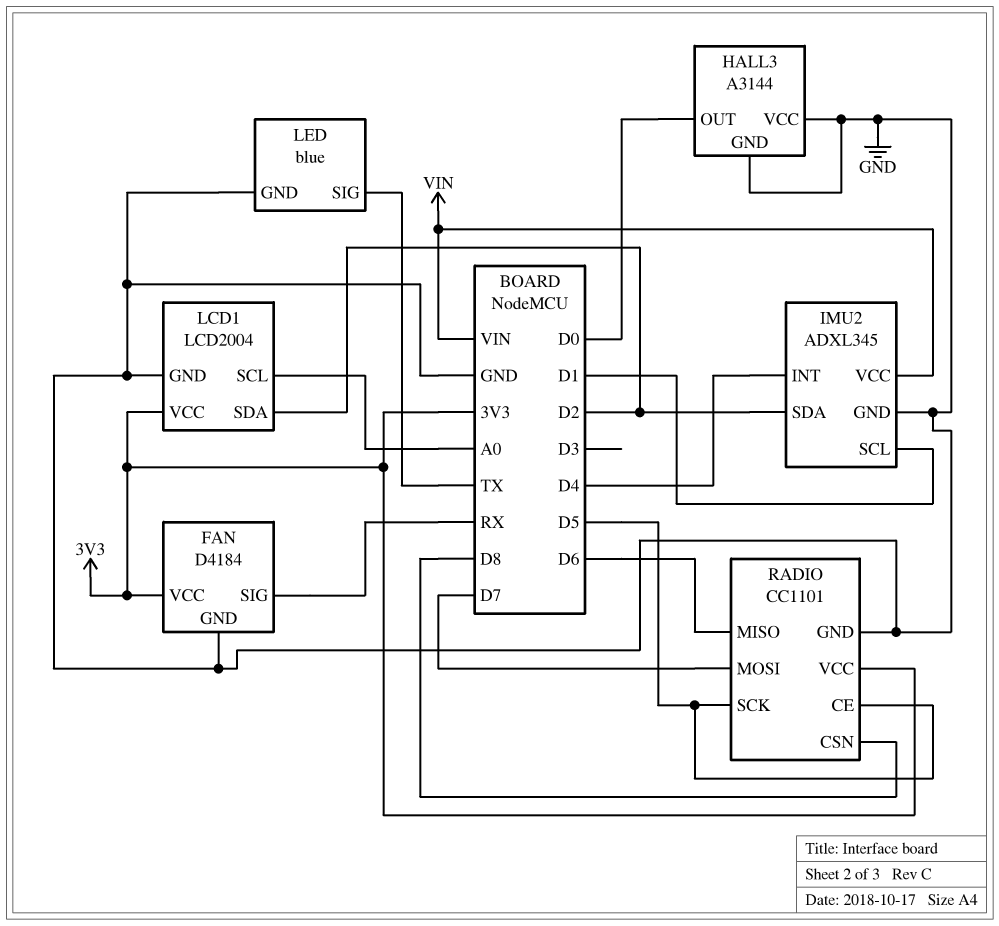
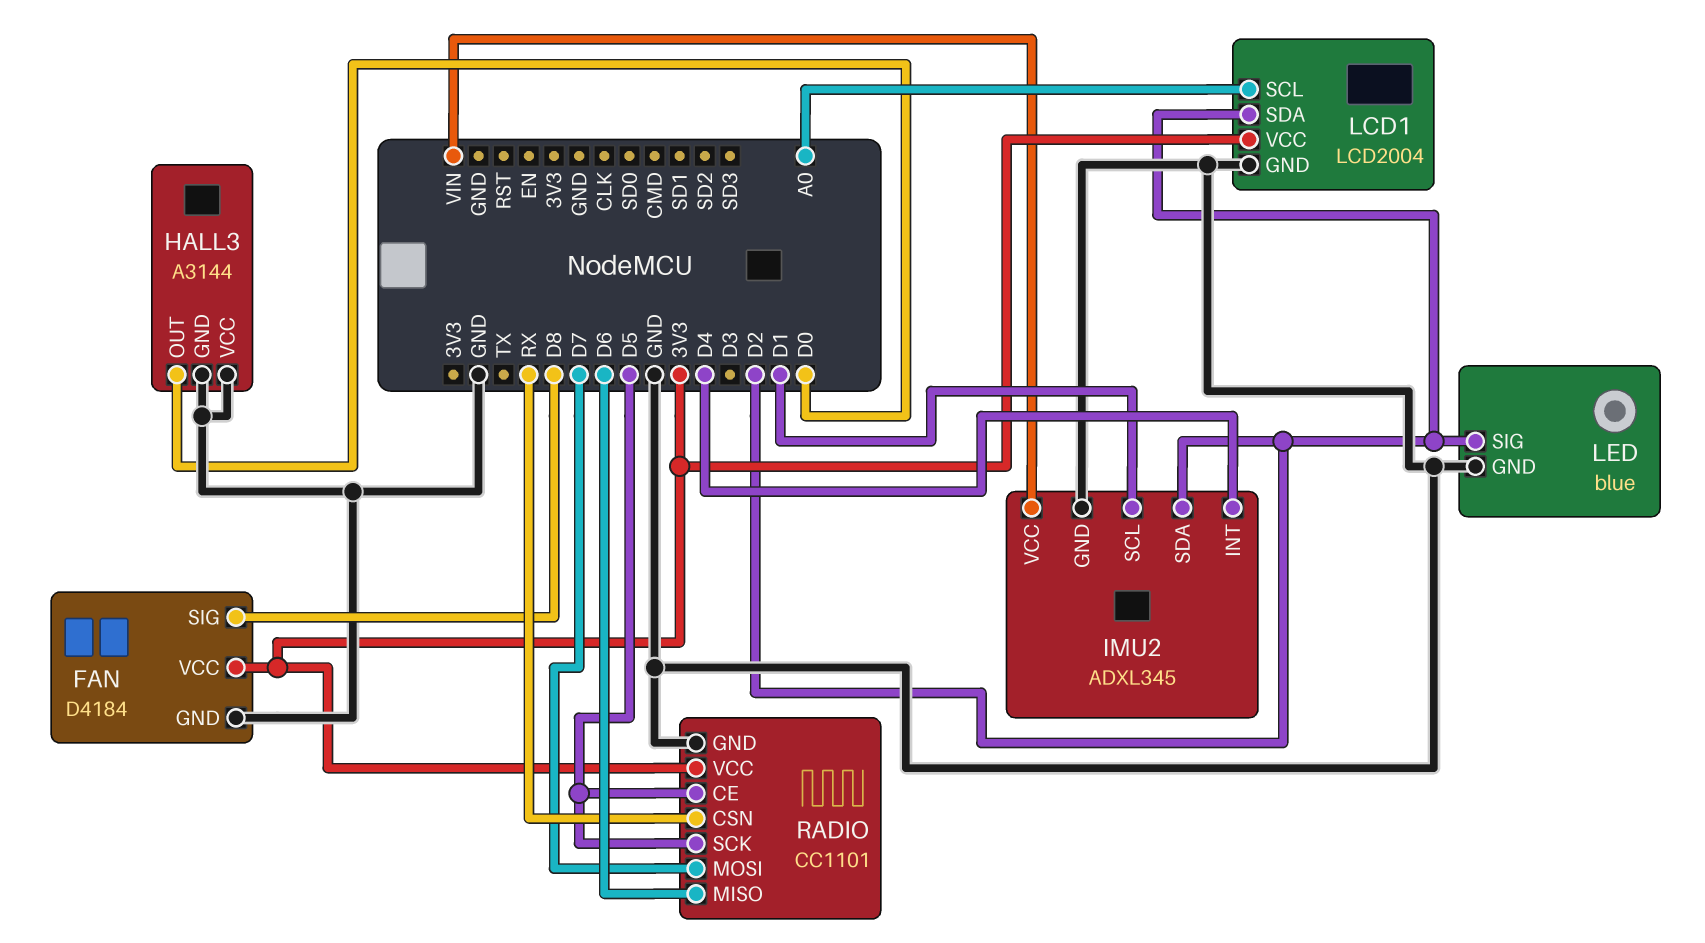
FAN pin SIG: RX -> D8
LED pin SIG: TX -> D2
RADIO pin CSN: D8 -> RX

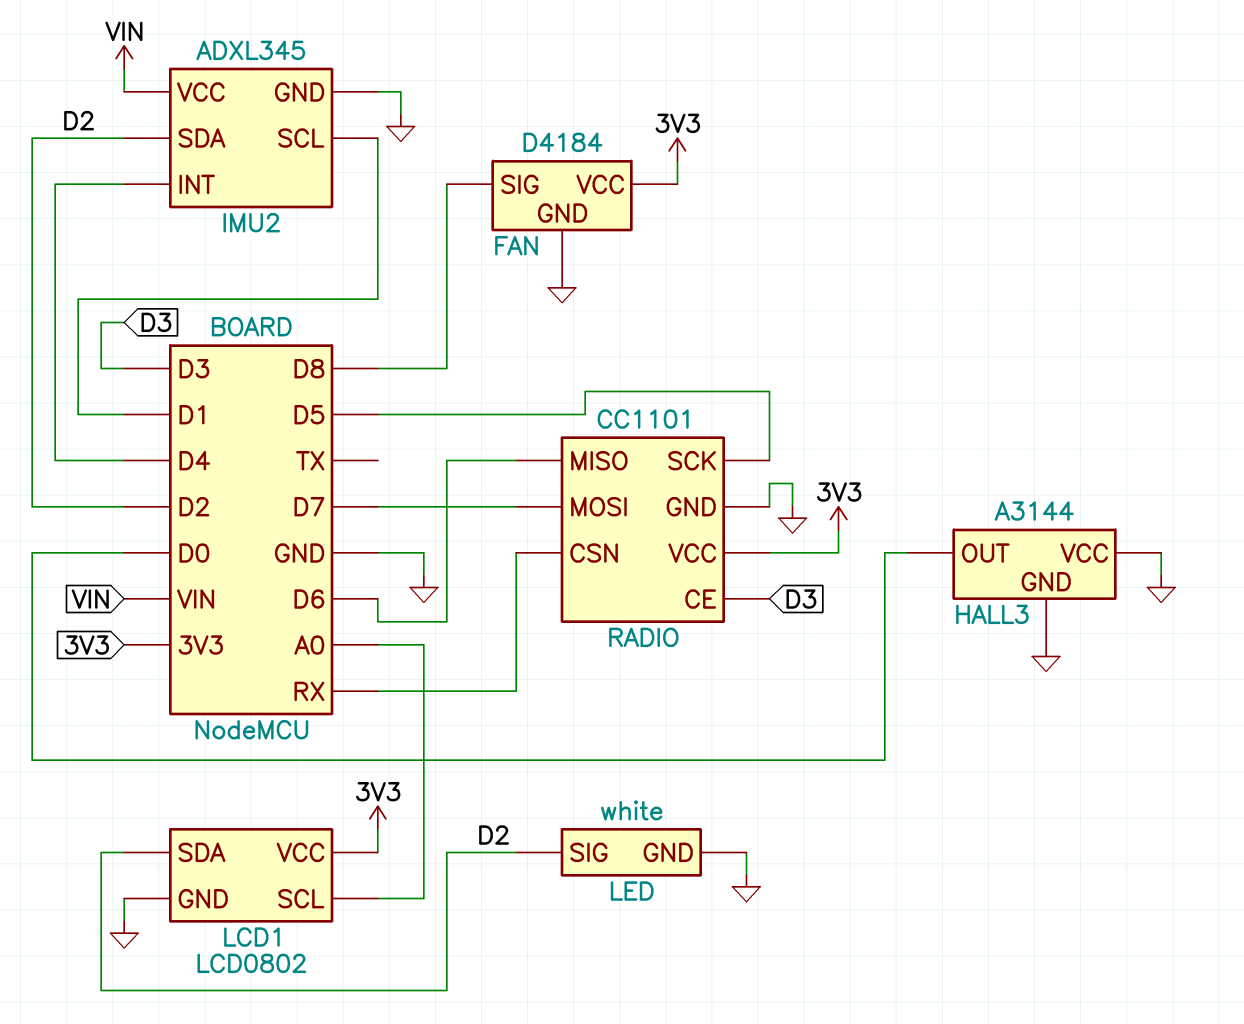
LCD1: LCD2004 -> LCD0802
LED: blue -> white
RADIO pin CE: D5 -> D3

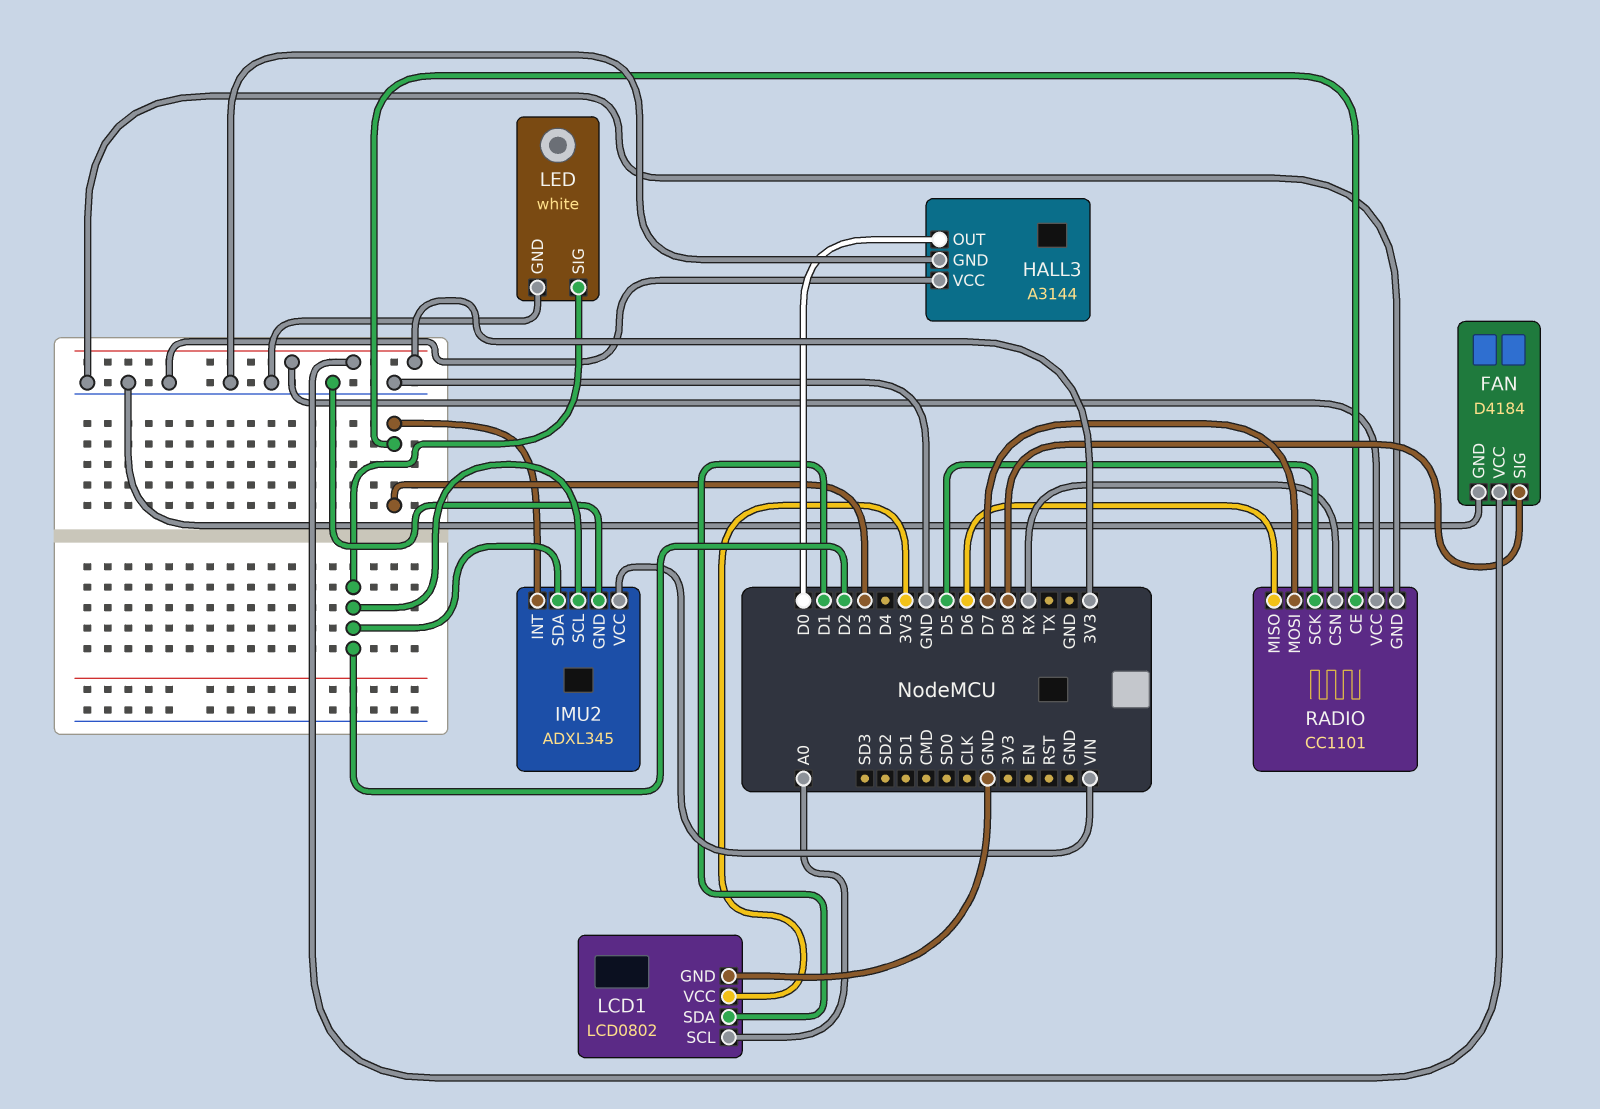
IMU2 pin INT: D4 -> D3
IMU2 pin SCL: D1 -> D2
LCD1 pin SDA: D2 -> D1

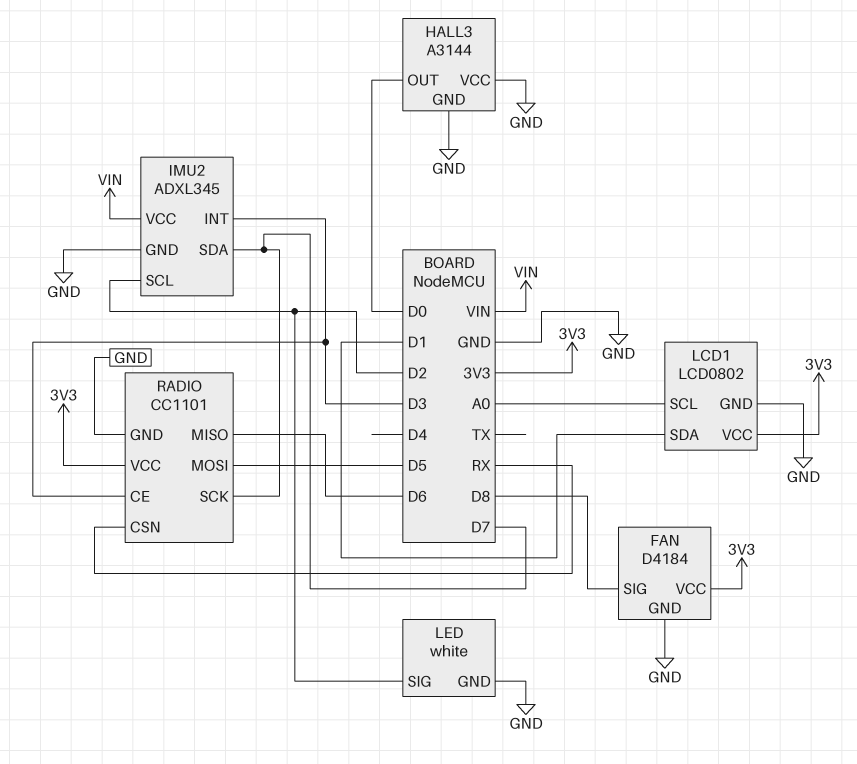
IMU2 pin SDA: D2 -> D7
RADIO pin MOSI: D7 -> D5
RADIO pin SCK: D5 -> D7

